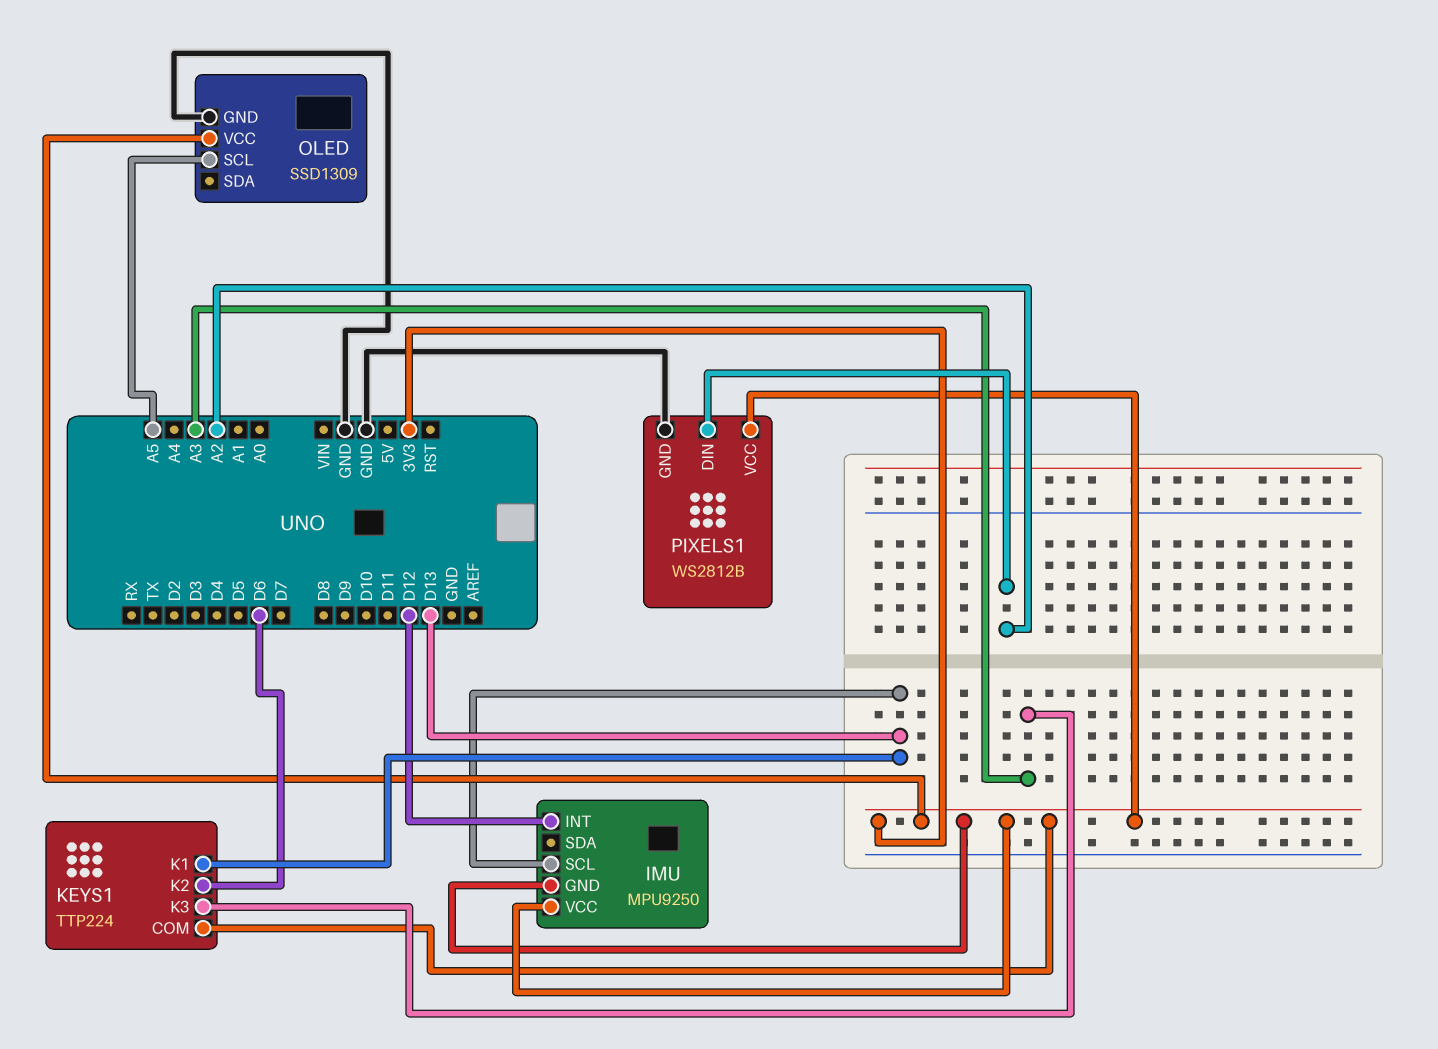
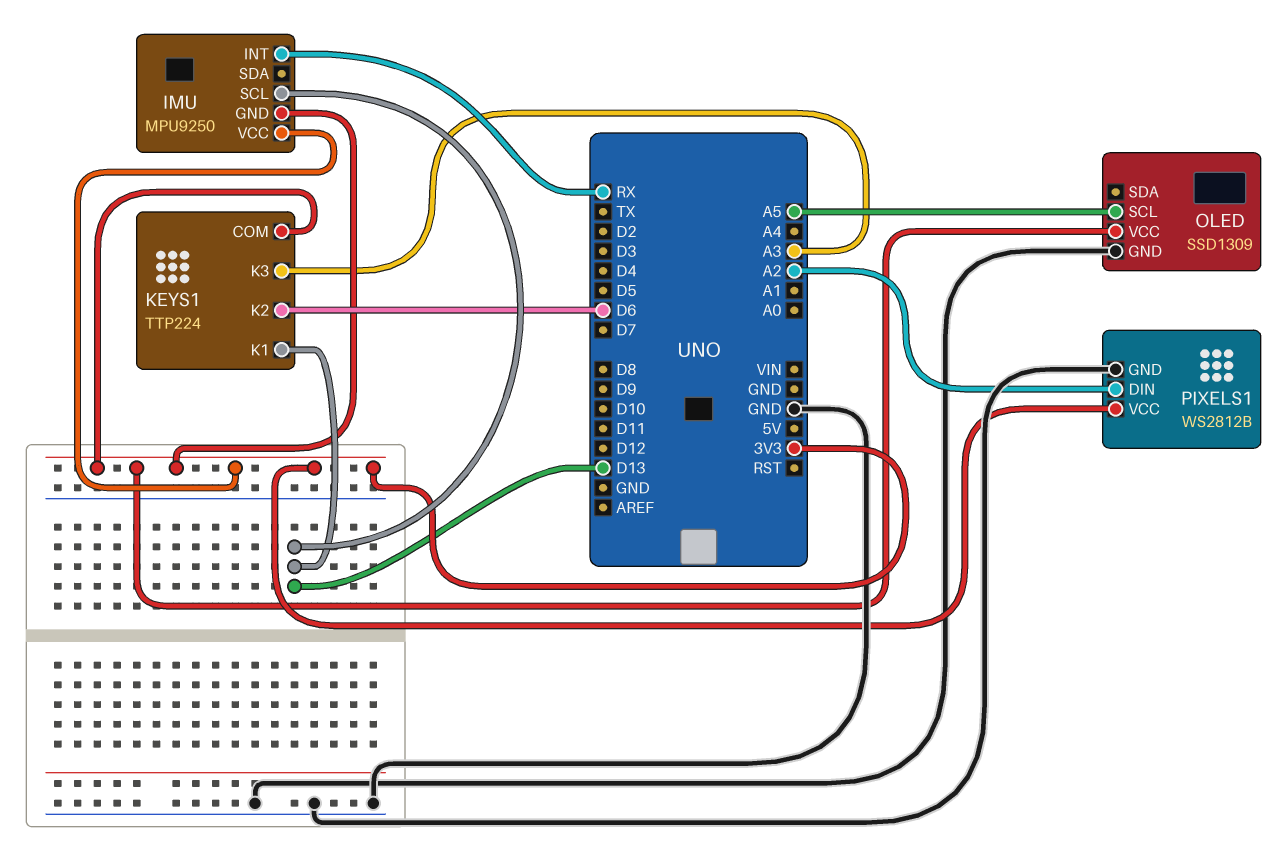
IMU pin INT: D12 -> RX

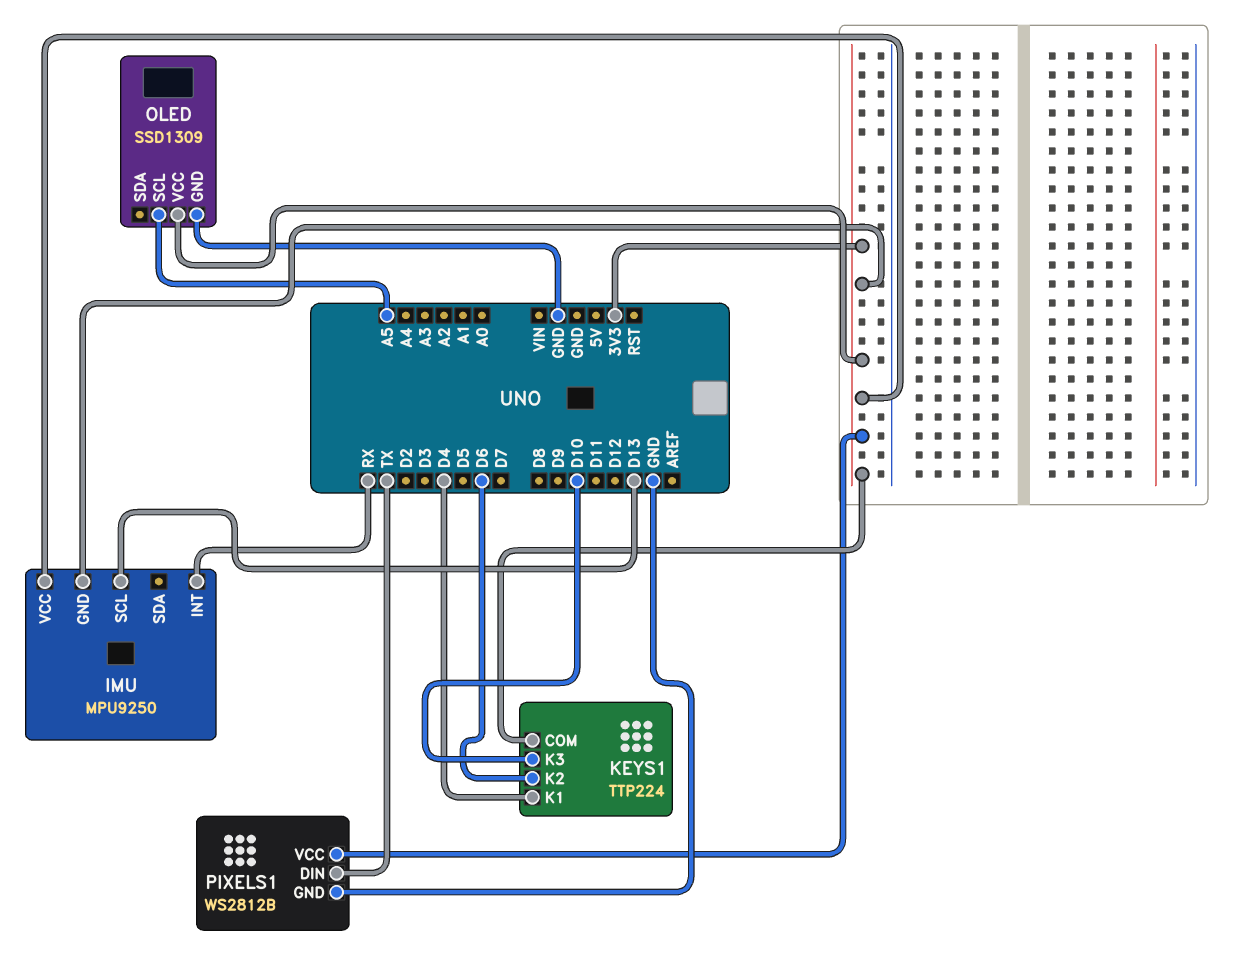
KEYS1 pin K1: D13 -> D4
KEYS1 pin K3: A3 -> D10
PIXELS1 pin DIN: A2 -> TX

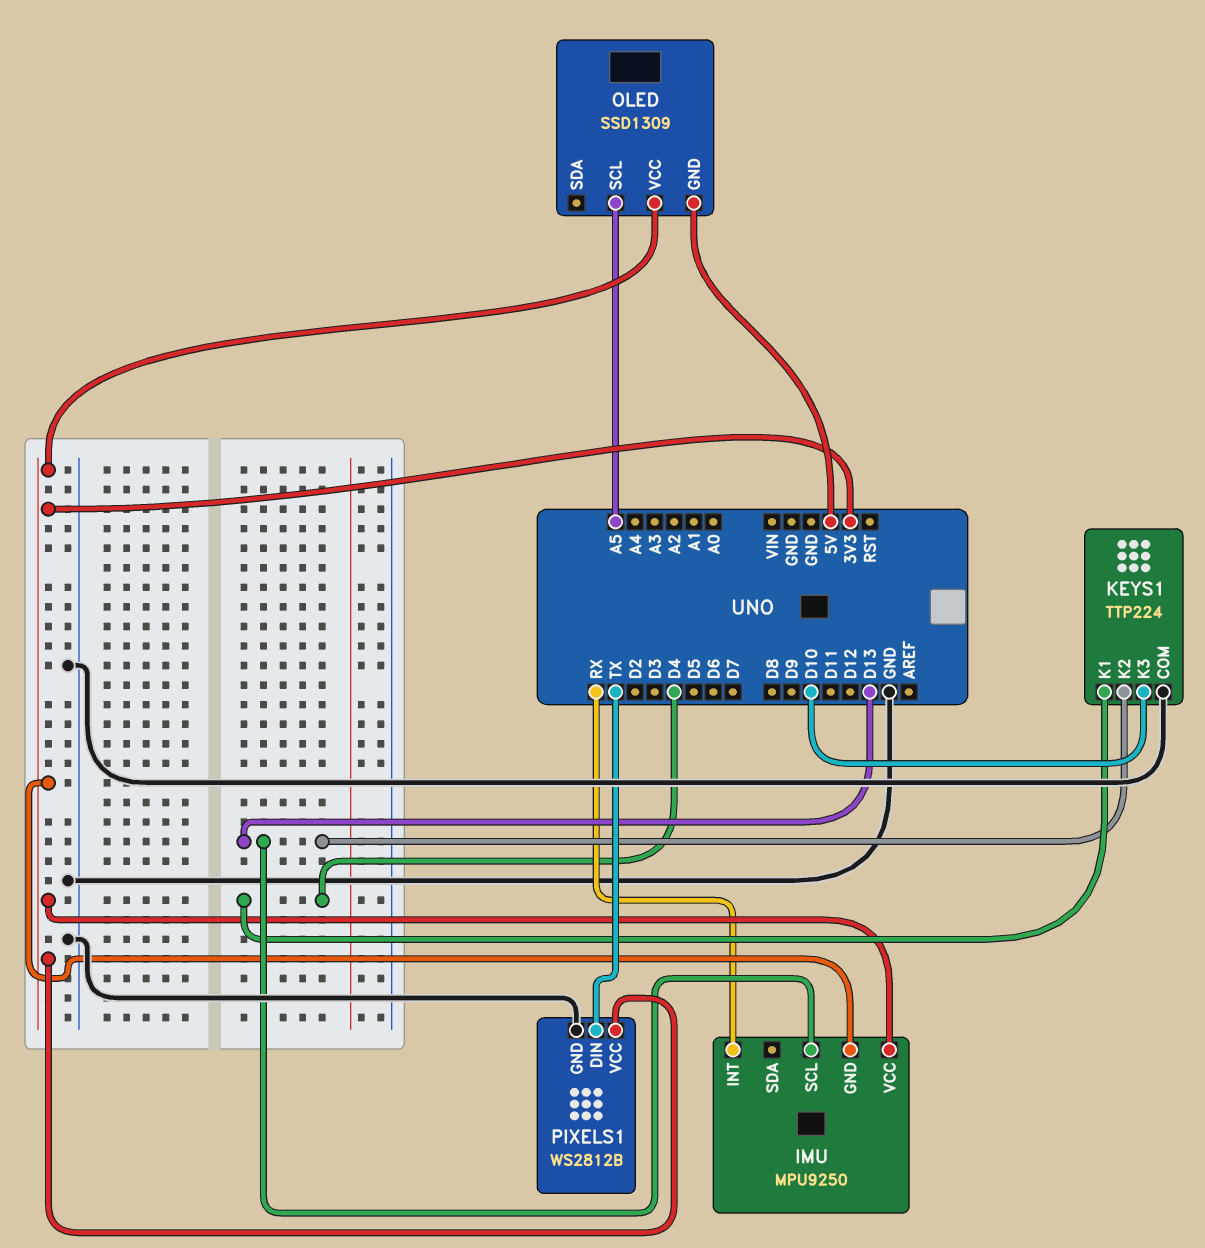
KEYS1 pin COM: 3V3 -> GND
KEYS1 pin K2: D6 -> D13
OLED pin GND: GND -> 5V

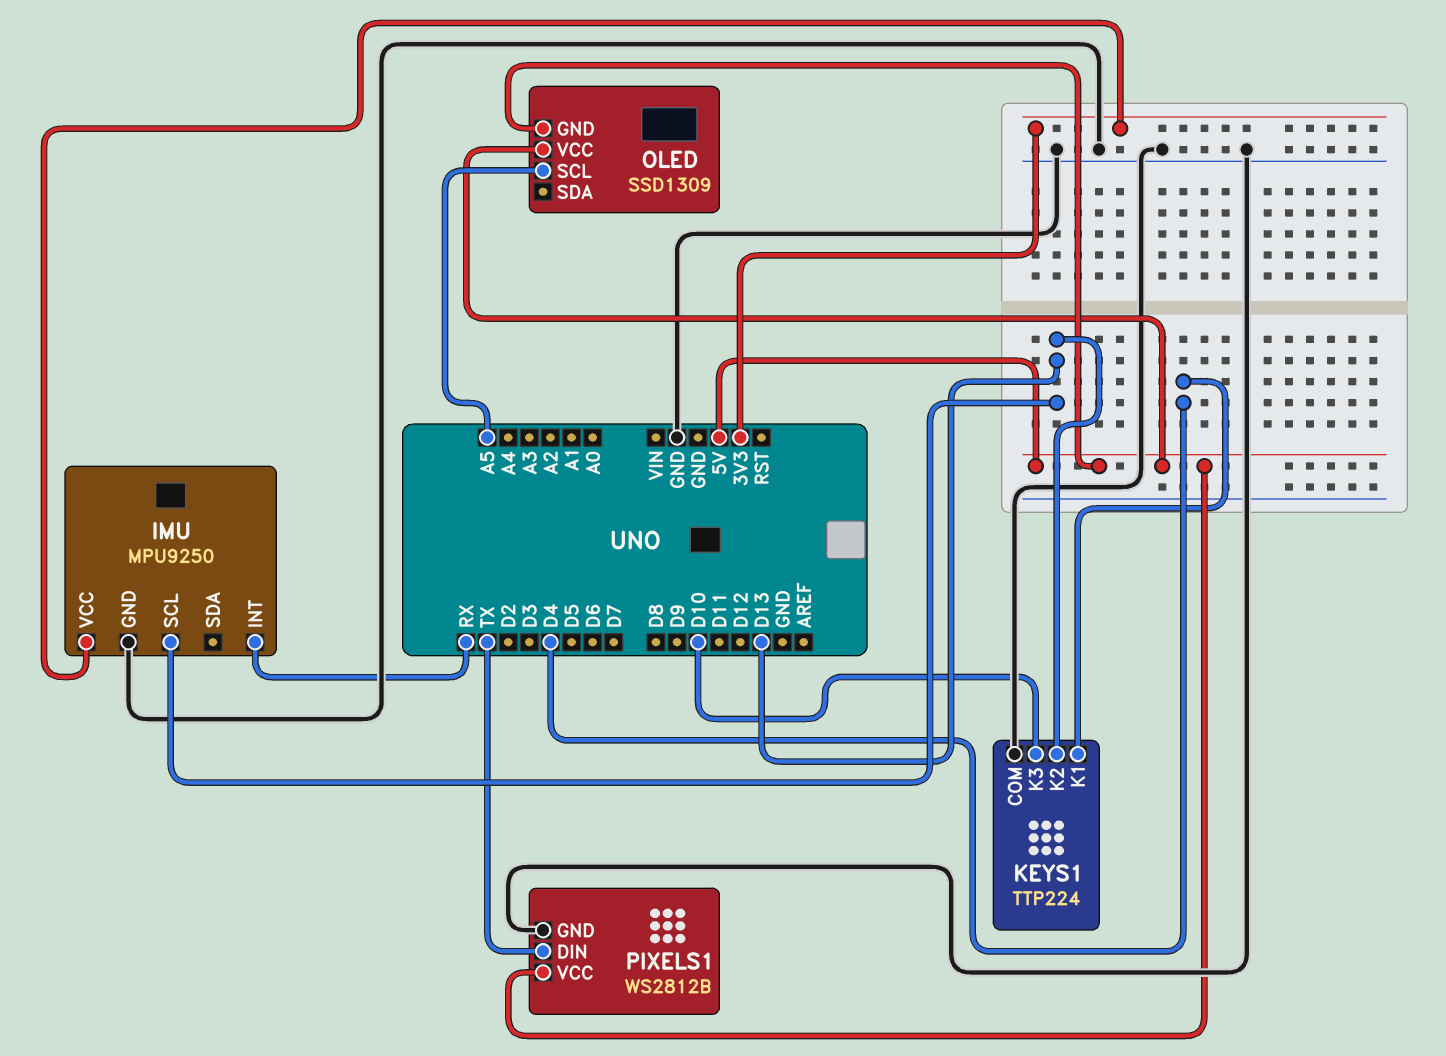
IMU pin GND: 3V3 -> GND
OLED pin VCC: 3V3 -> 5V
PIXELS1 pin VCC: 3V3 -> 5V

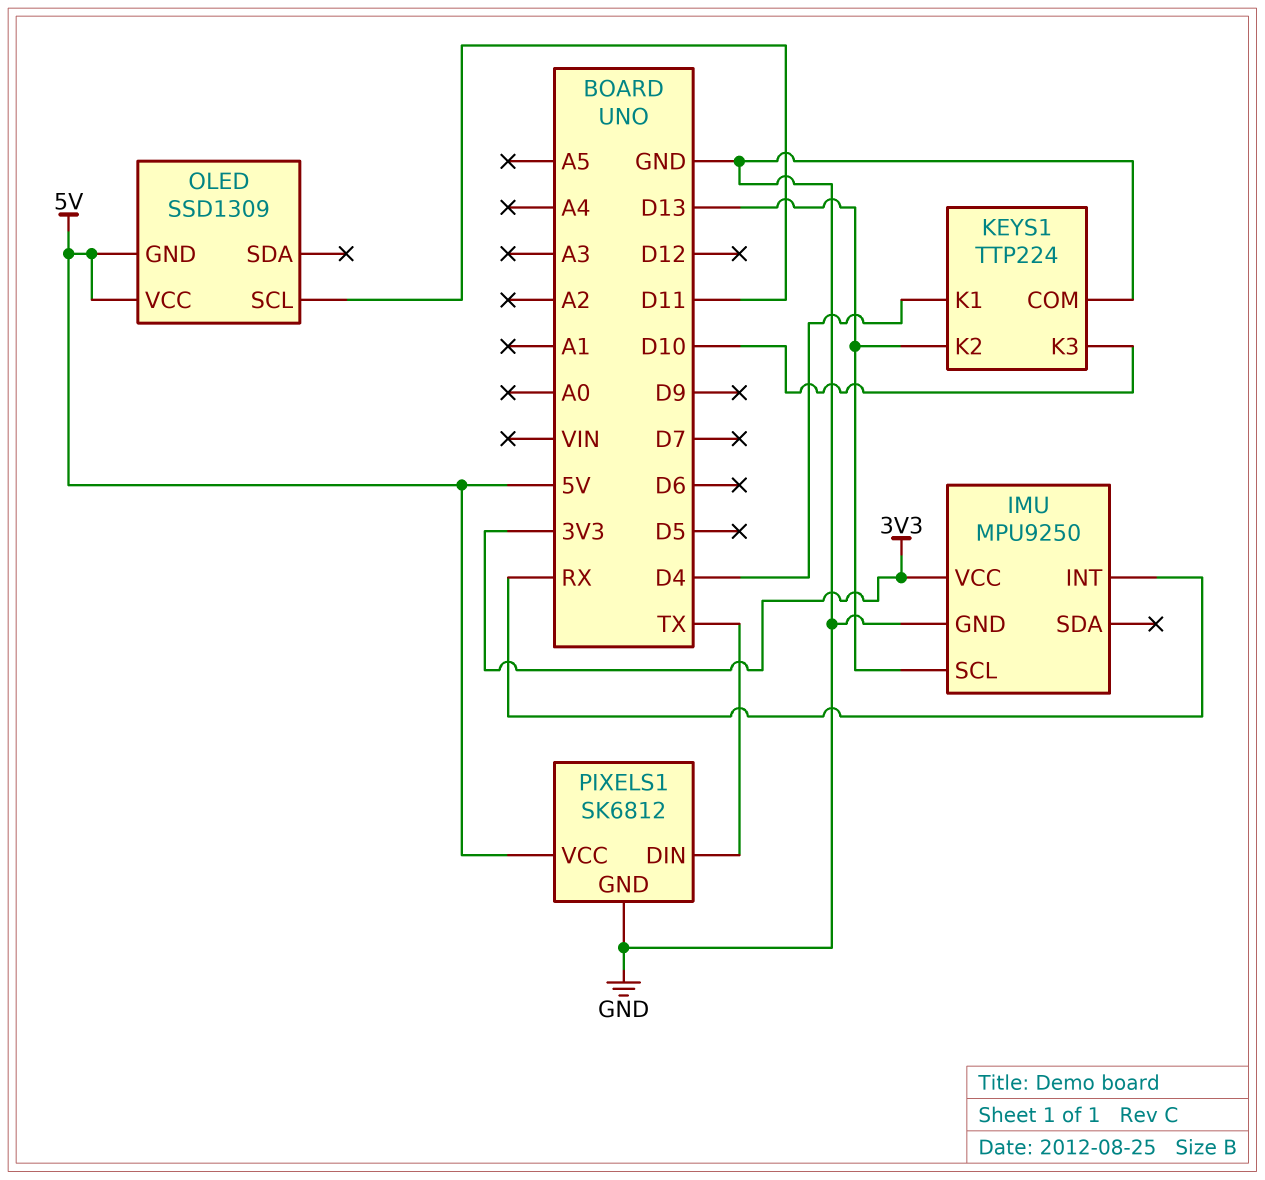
OLED pin SCL: A5 -> D11
PIXELS1: WS2812B -> SK6812

